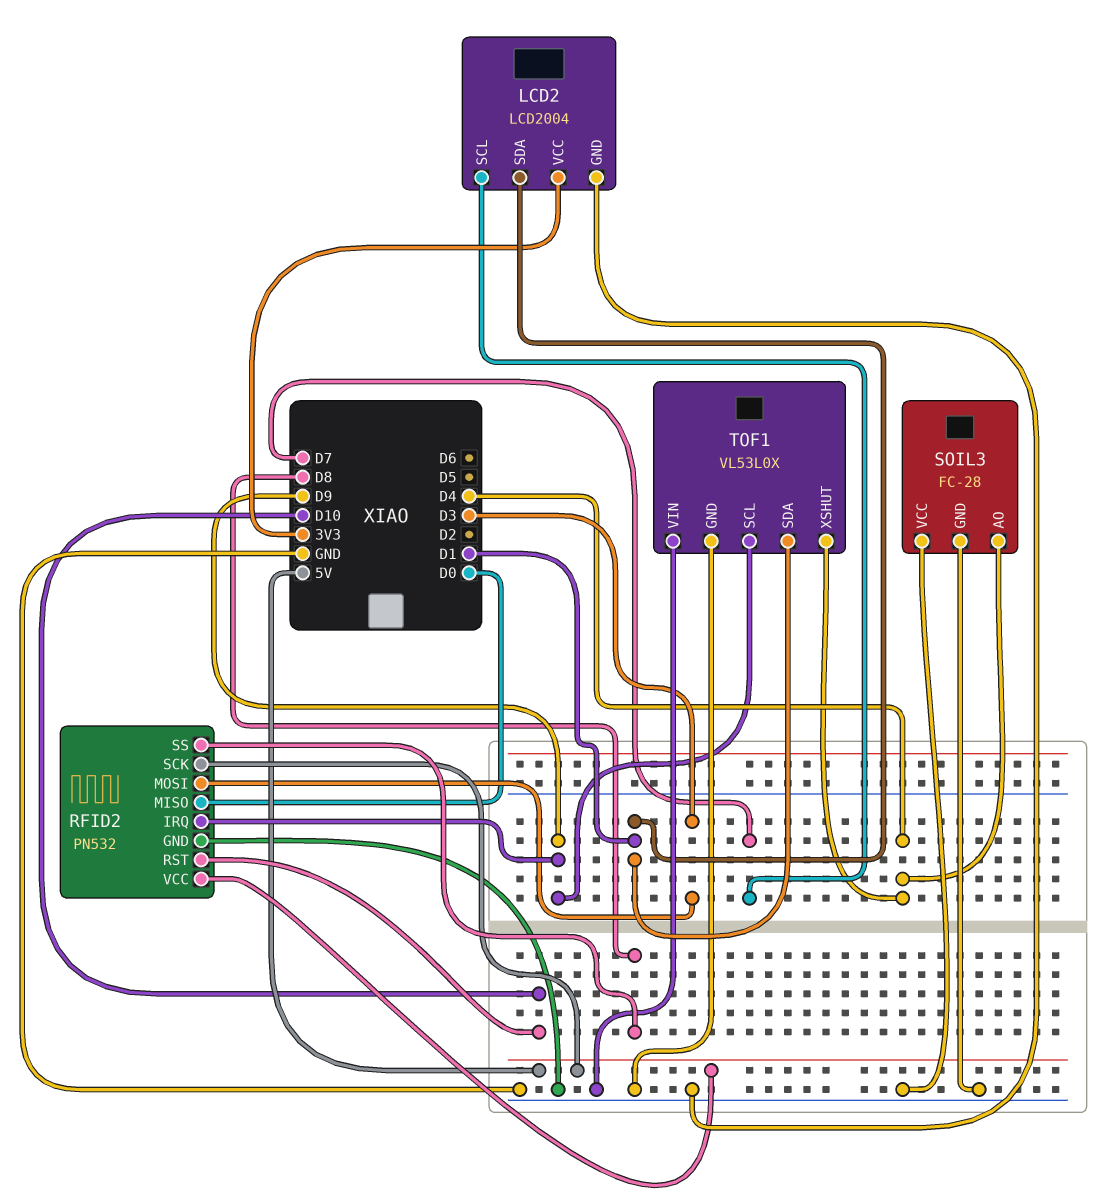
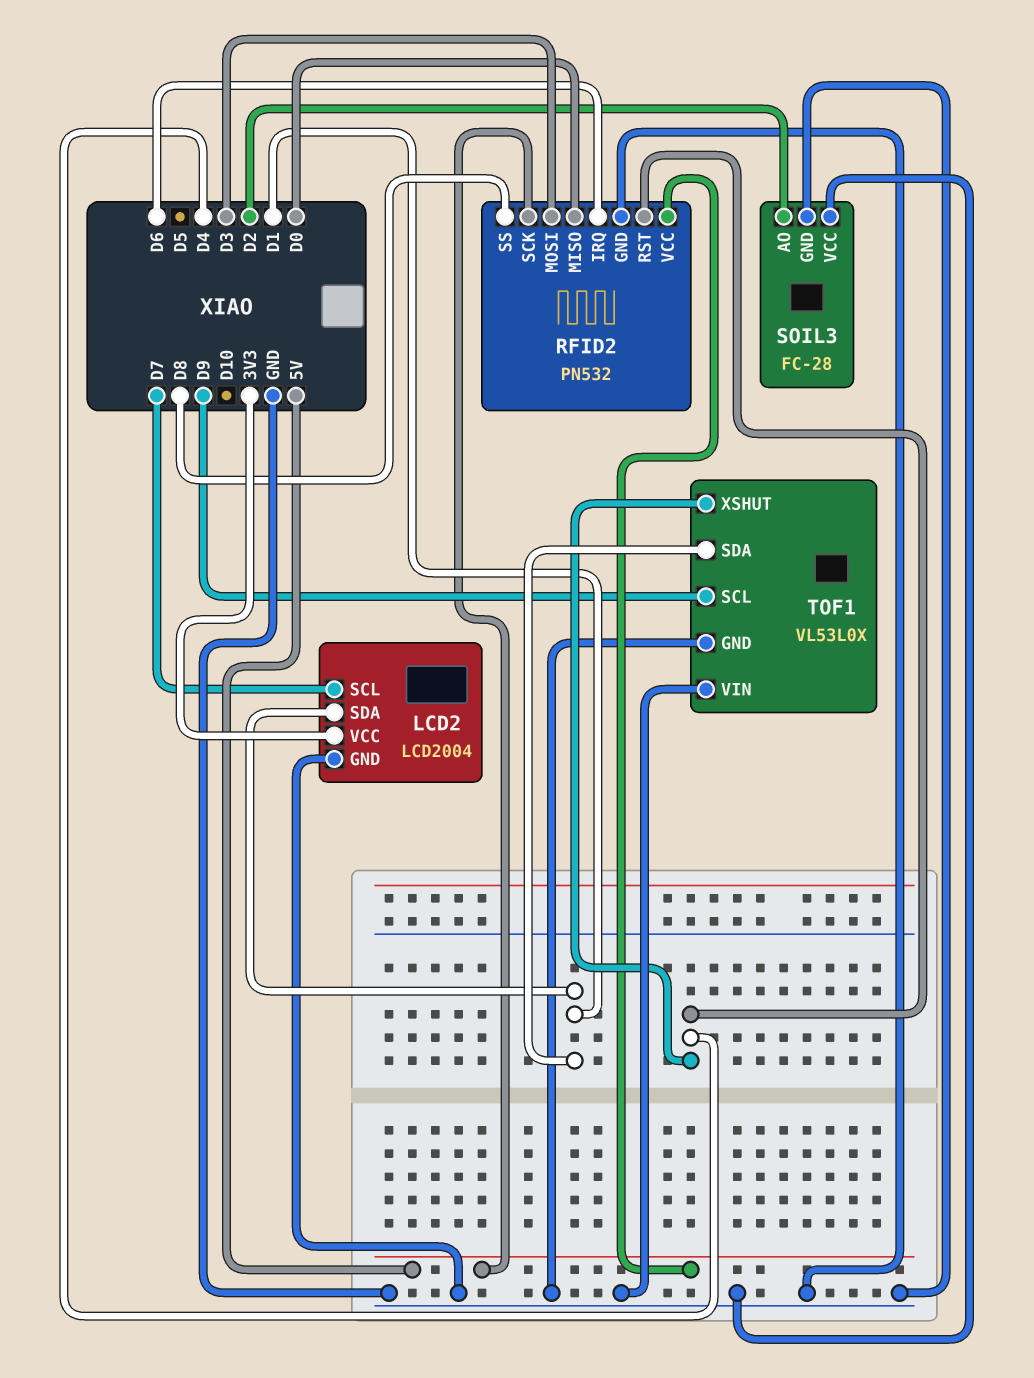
RFID2 pin IRQ: D9 -> D6
RFID2 pin RST: D10 -> D4
SOIL3 pin AO: D4 -> D2

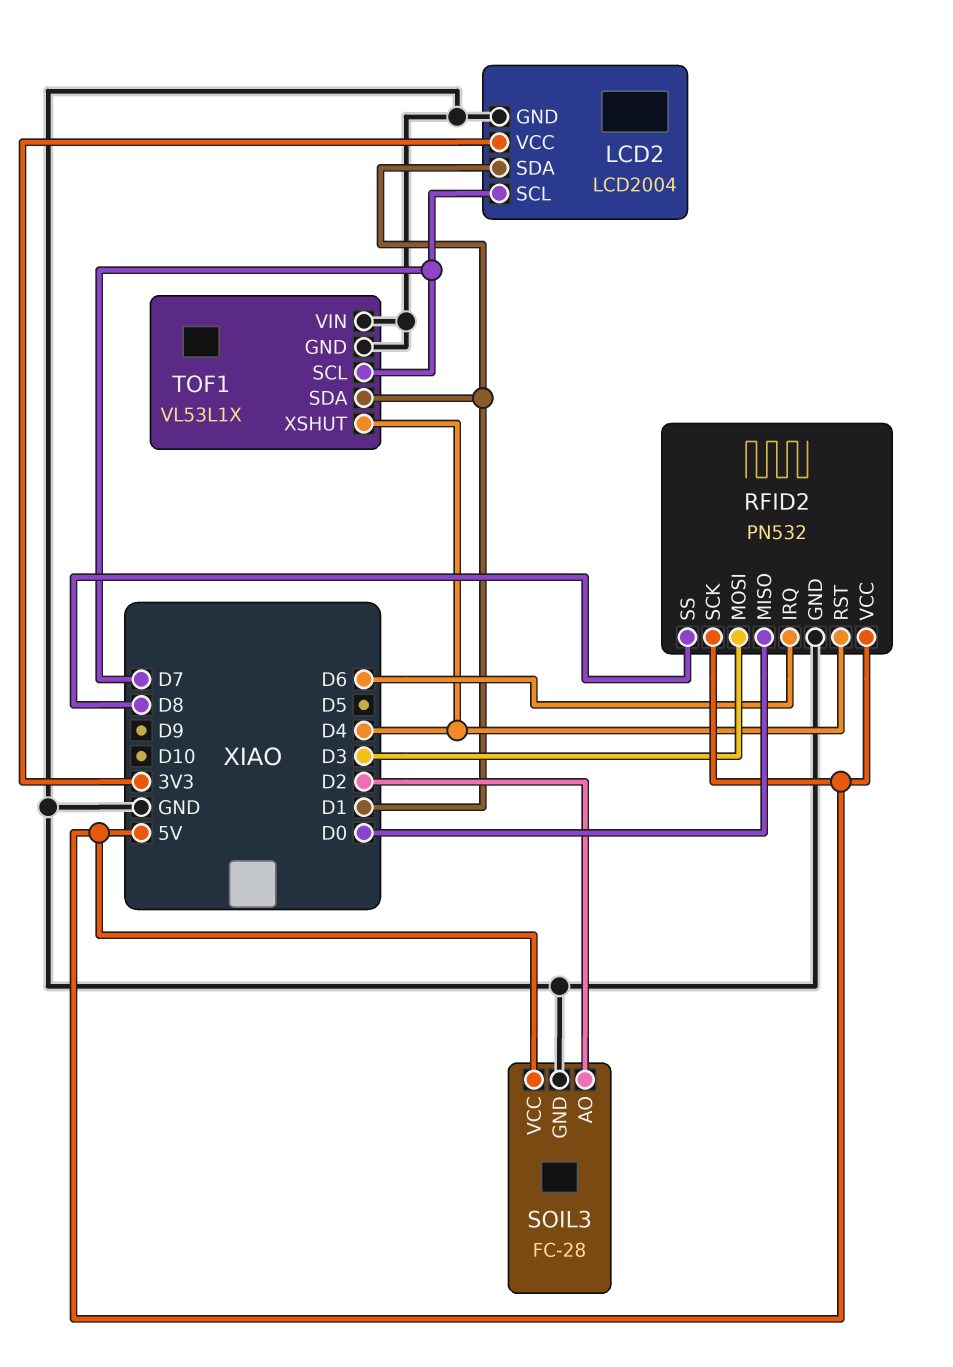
SOIL3 pin VCC: GND -> 5V
TOF1: VL53L0X -> VL53L1X
TOF1 pin SCL: D9 -> D7

